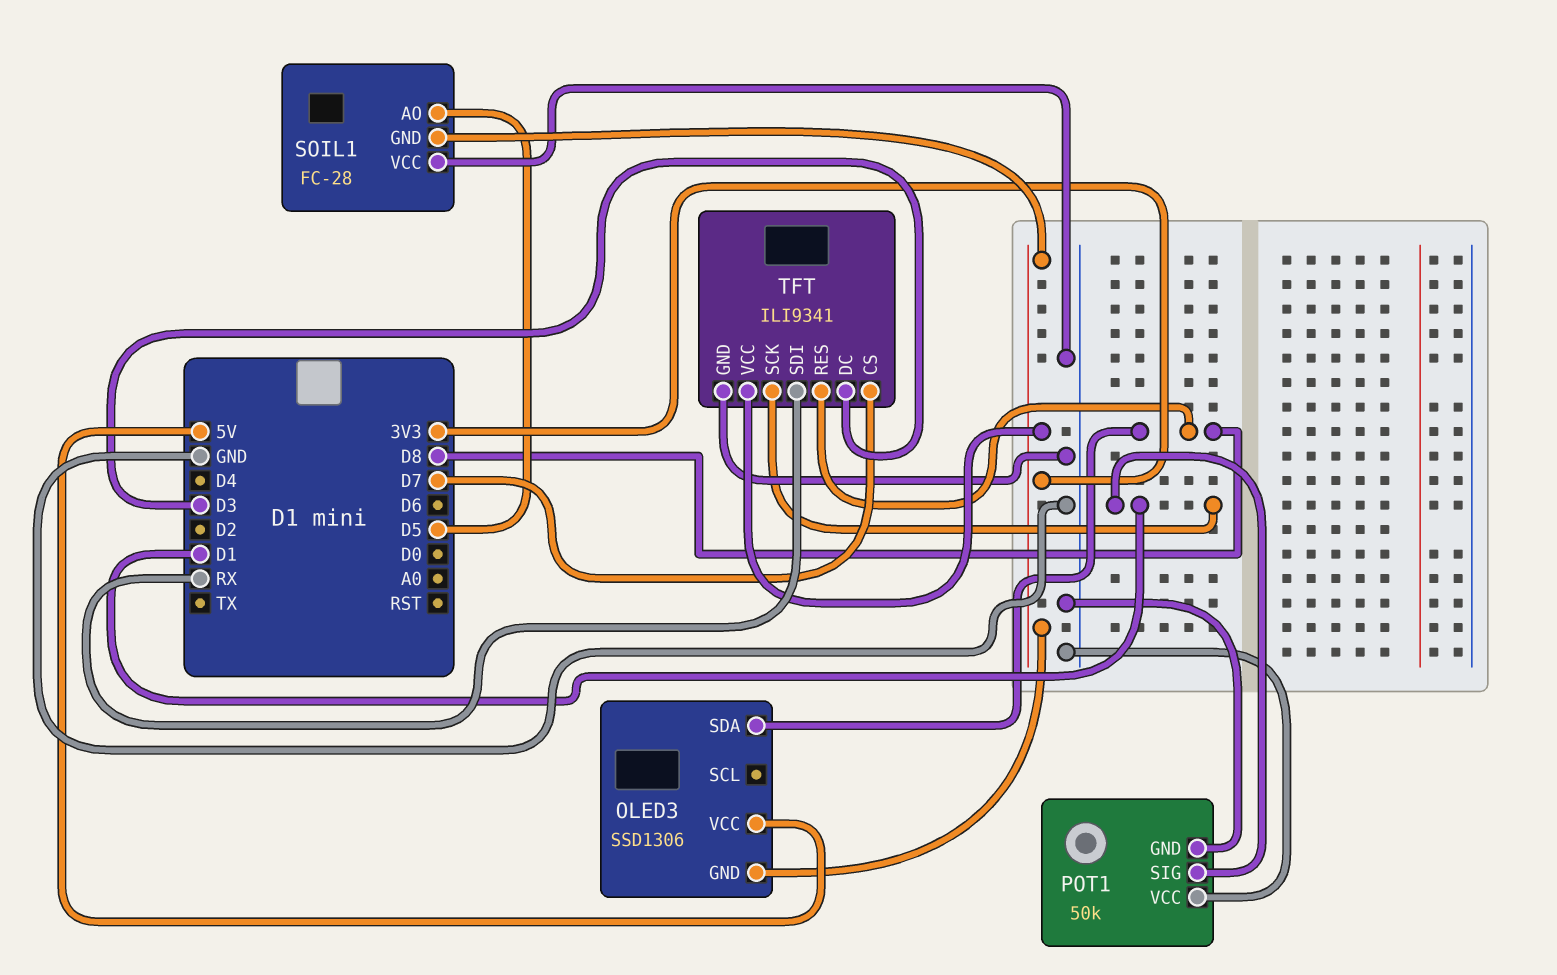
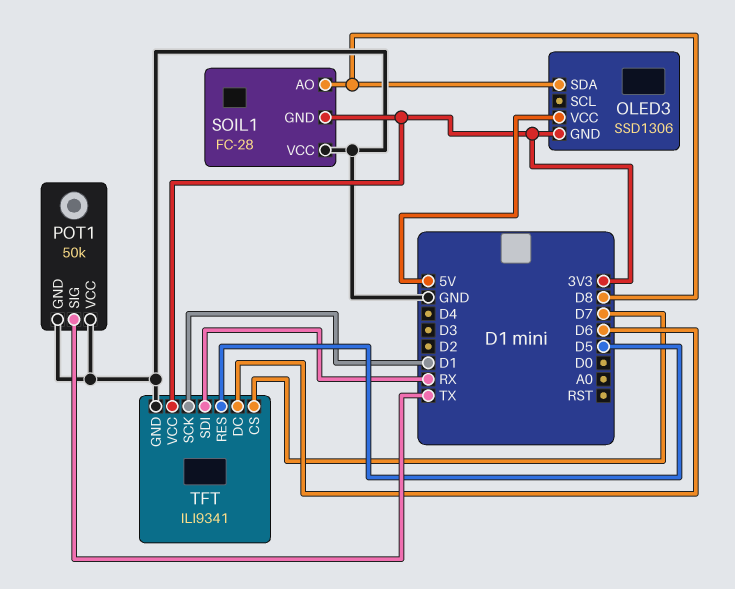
POT1 pin SIG: D1 -> TX
SOIL1 pin AO: D5 -> D8
TFT pin DC: D3 -> D6
TFT pin RES: D8 -> D5

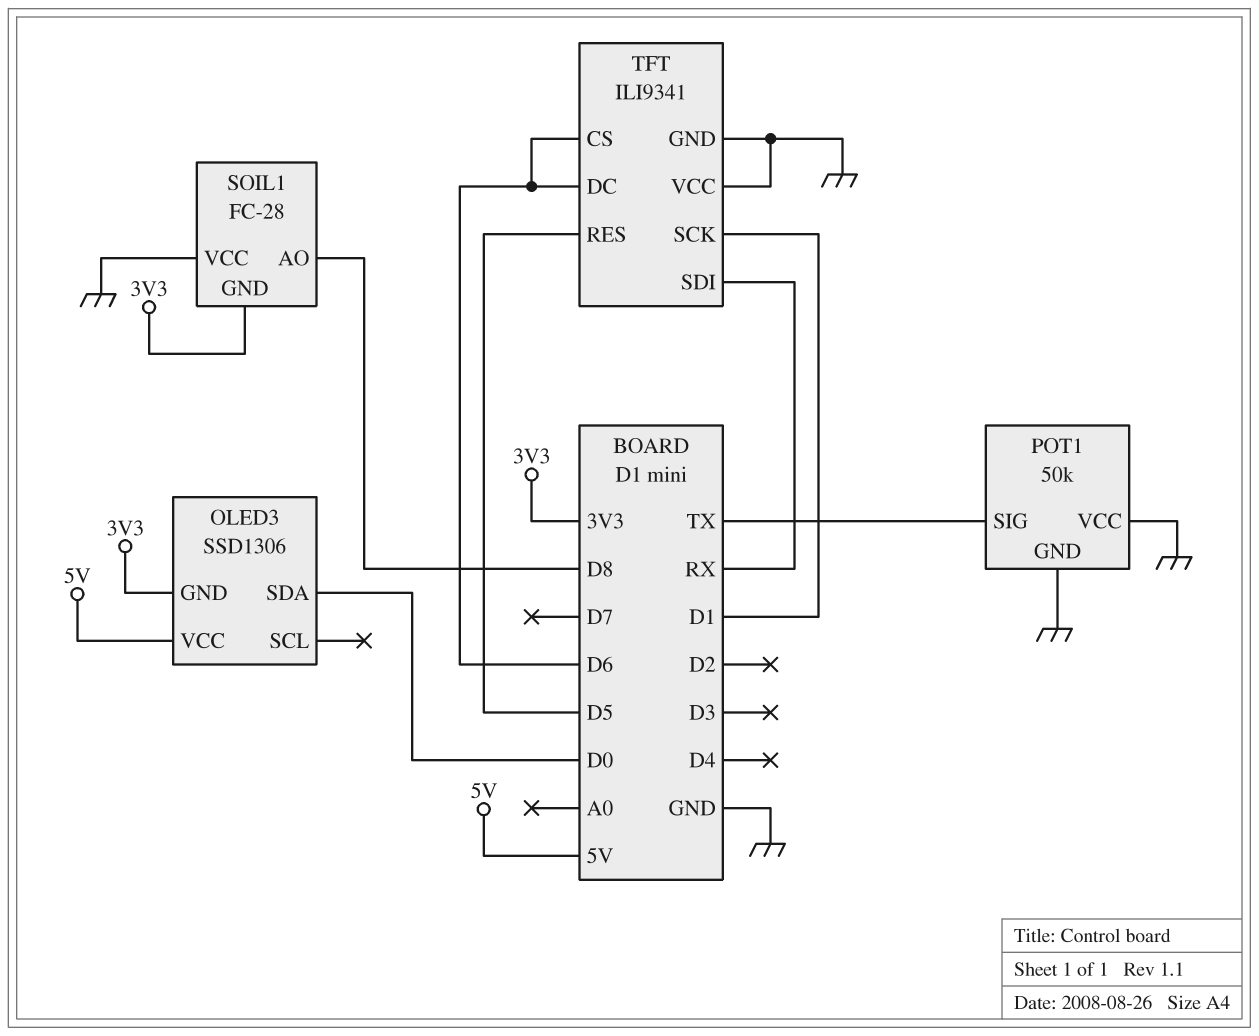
OLED3 pin SDA: D8 -> D0
TFT pin CS: D7 -> D6
TFT pin VCC: 3V3 -> GND

